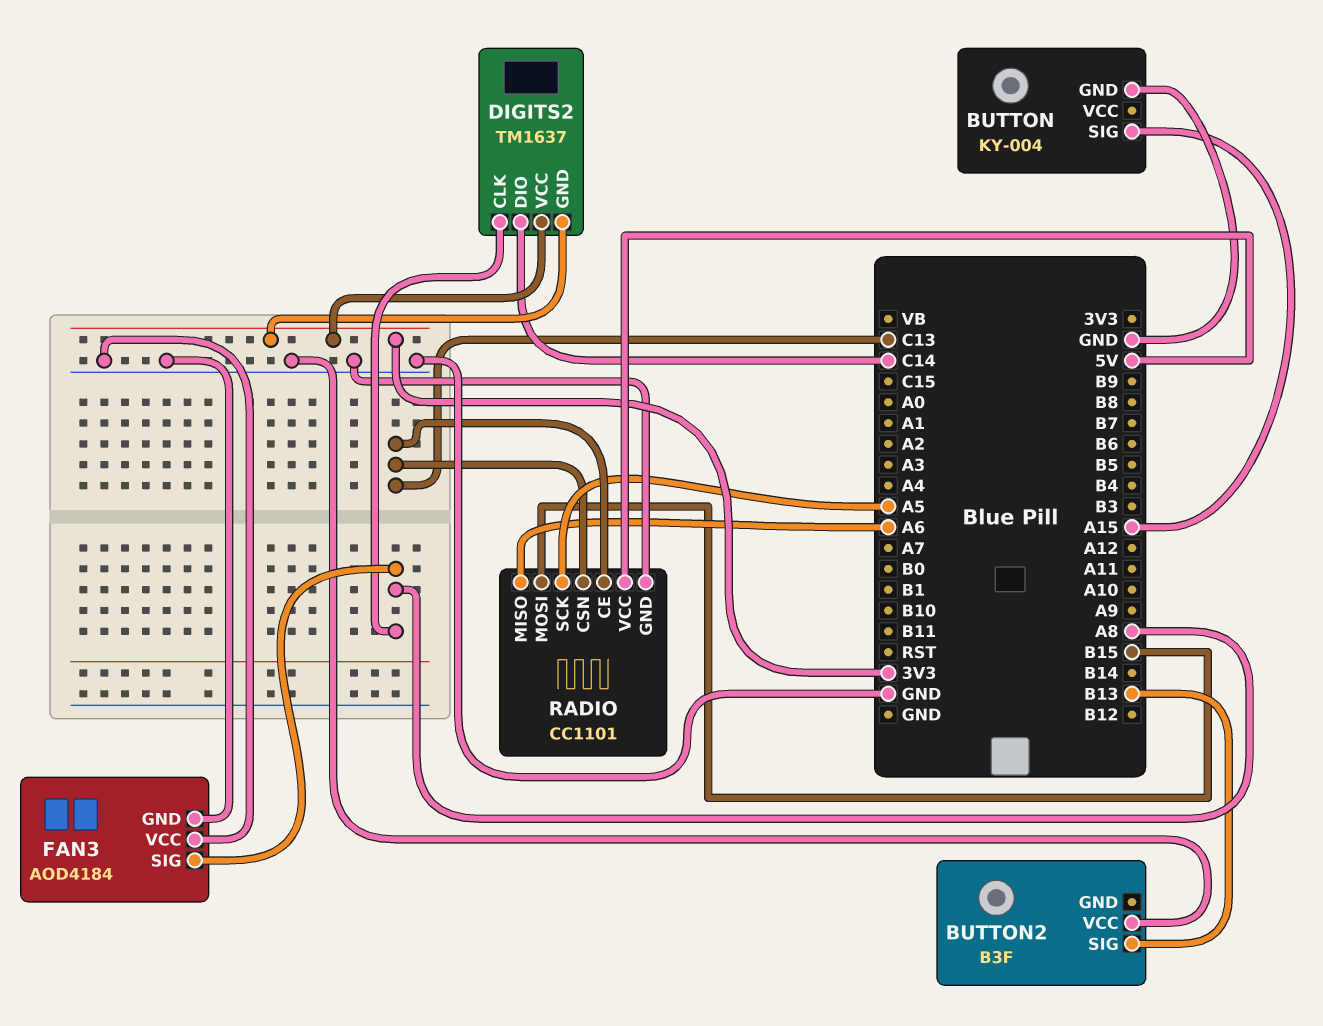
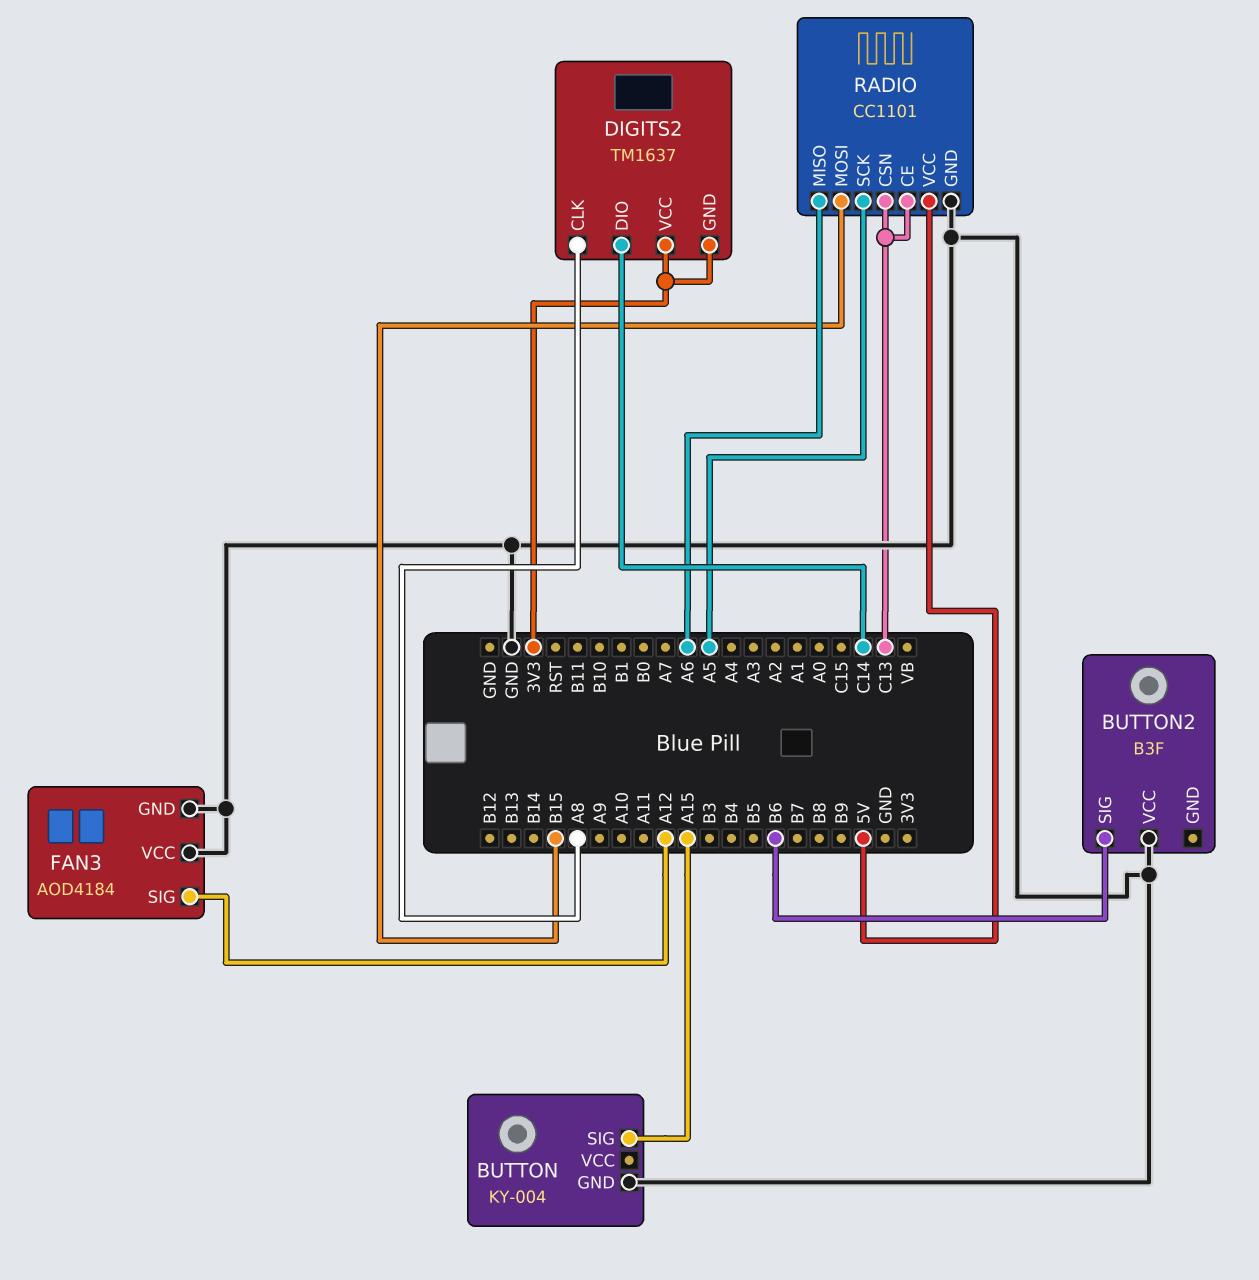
BUTTON2 pin SIG: B13 -> B6
FAN3 pin SIG: A8 -> A12

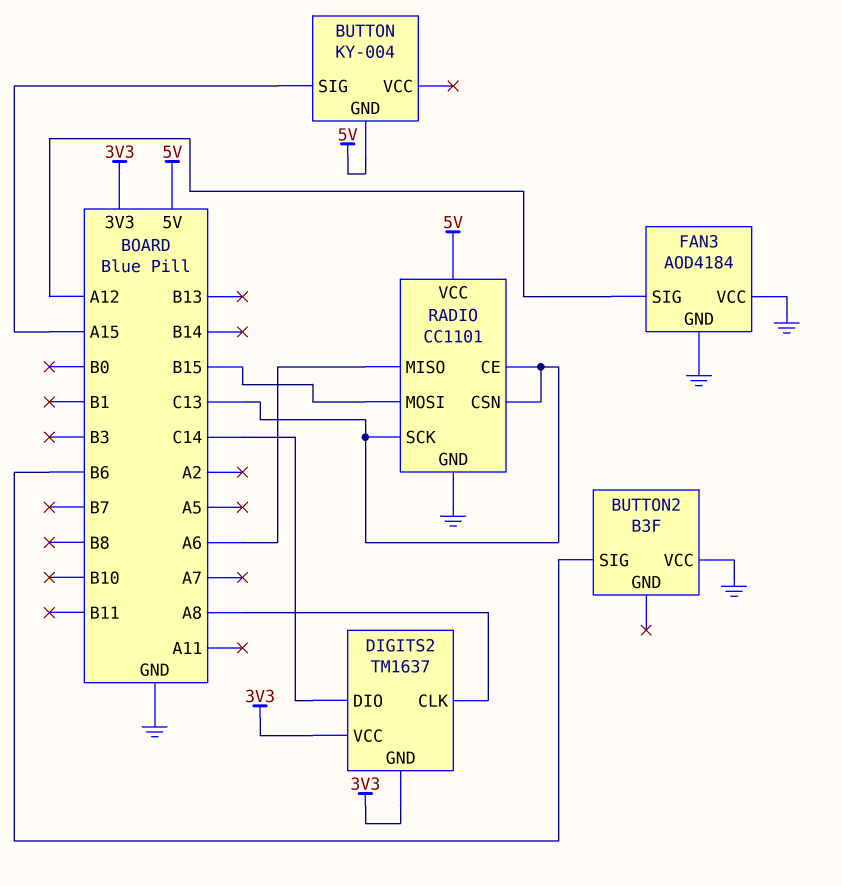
BUTTON pin GND: GND -> 5V
RADIO pin SCK: A5 -> C13

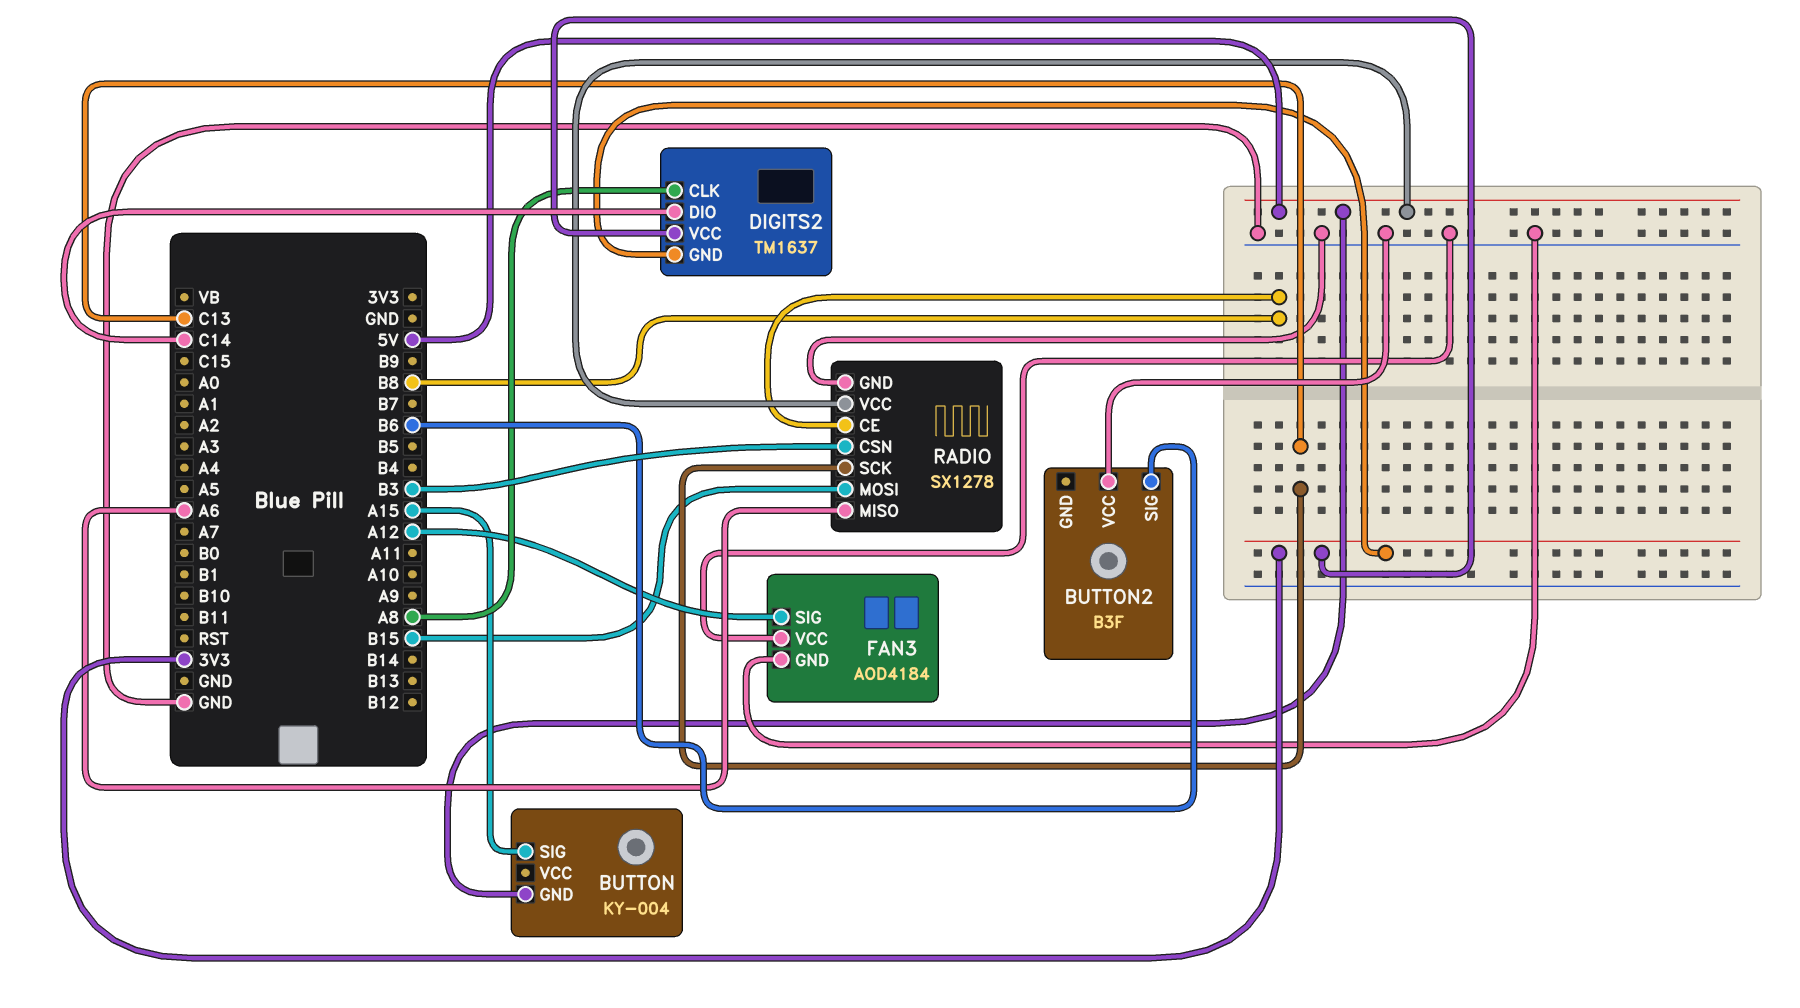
RADIO: CC1101 -> SX1278
RADIO pin CE: C13 -> B8
RADIO pin CSN: C13 -> B3

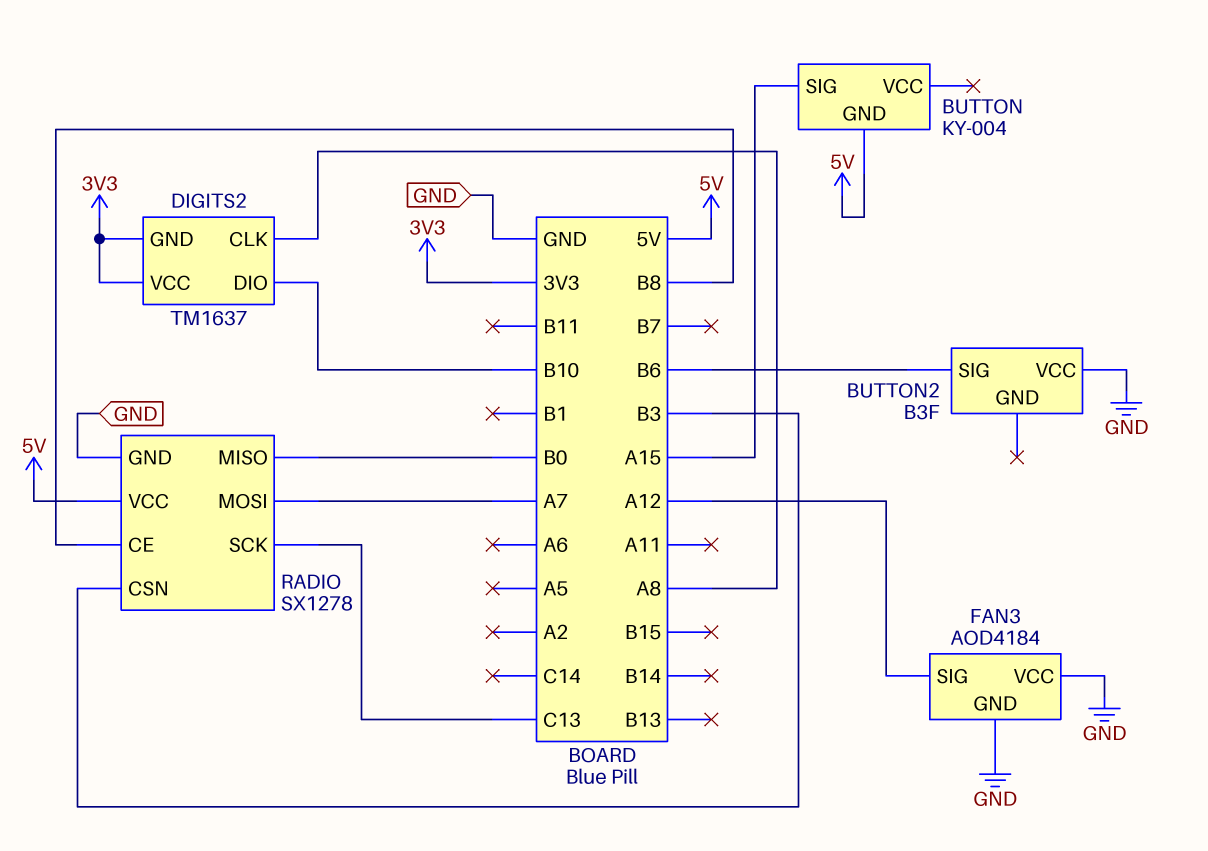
DIGITS2 pin DIO: C14 -> B10
RADIO pin MISO: A6 -> B0
RADIO pin MOSI: B15 -> A7

